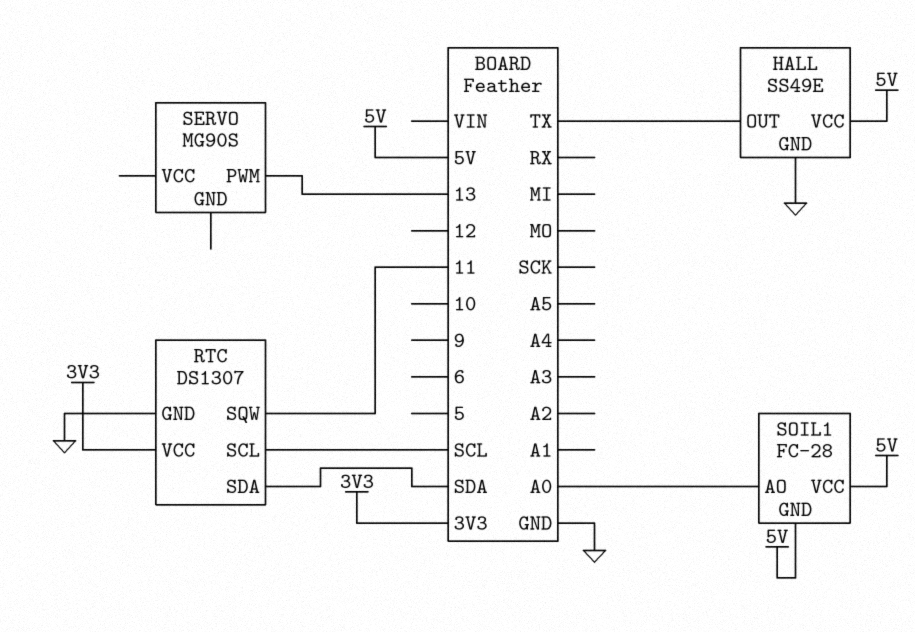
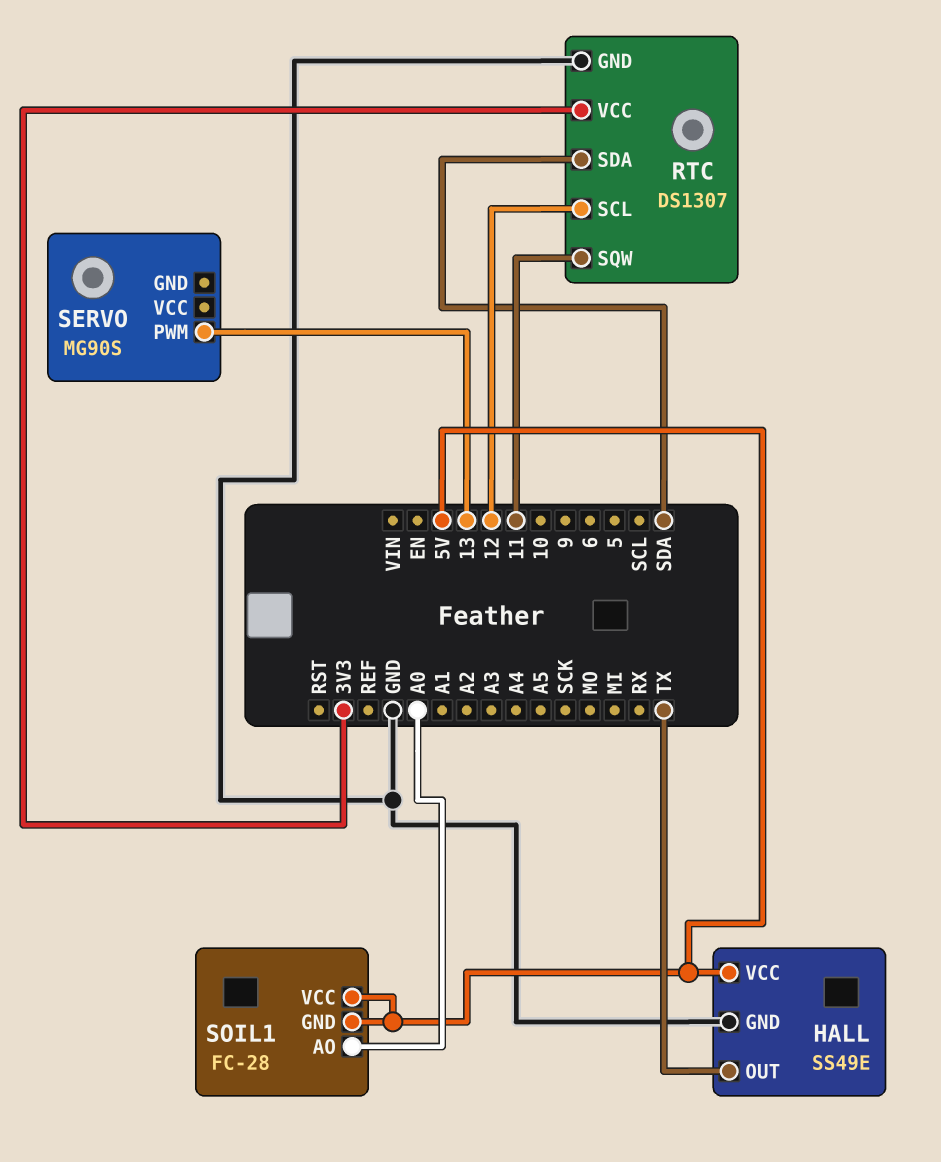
RTC pin SCL: SCL -> 12

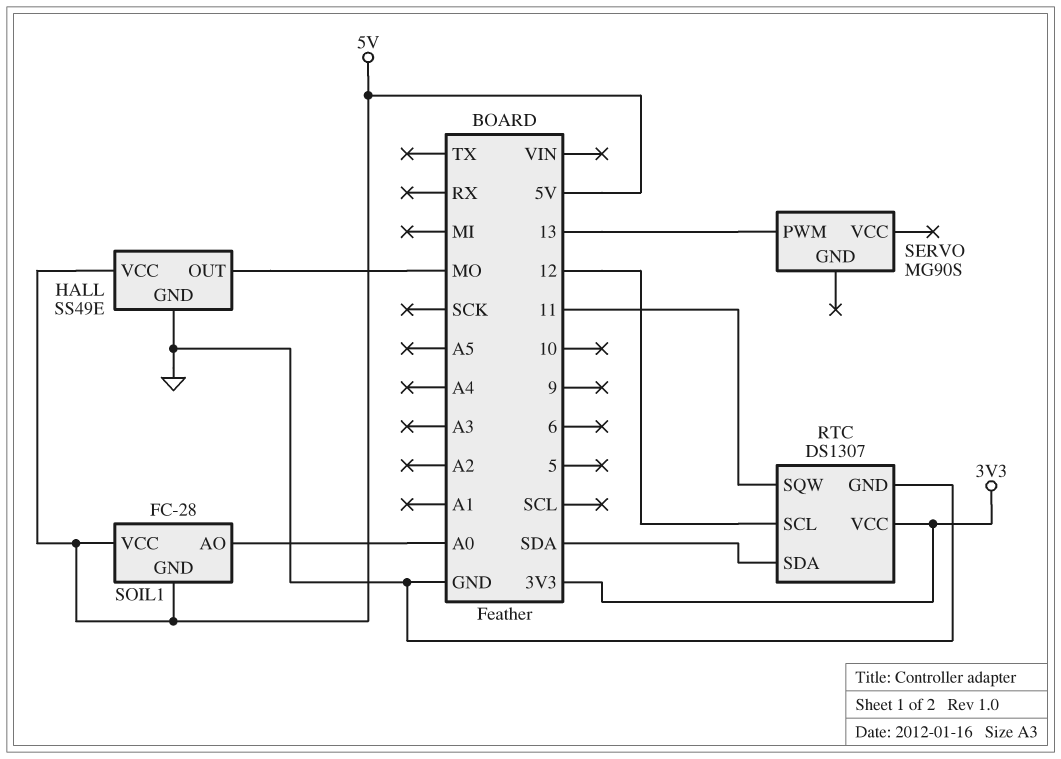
HALL pin OUT: TX -> MO

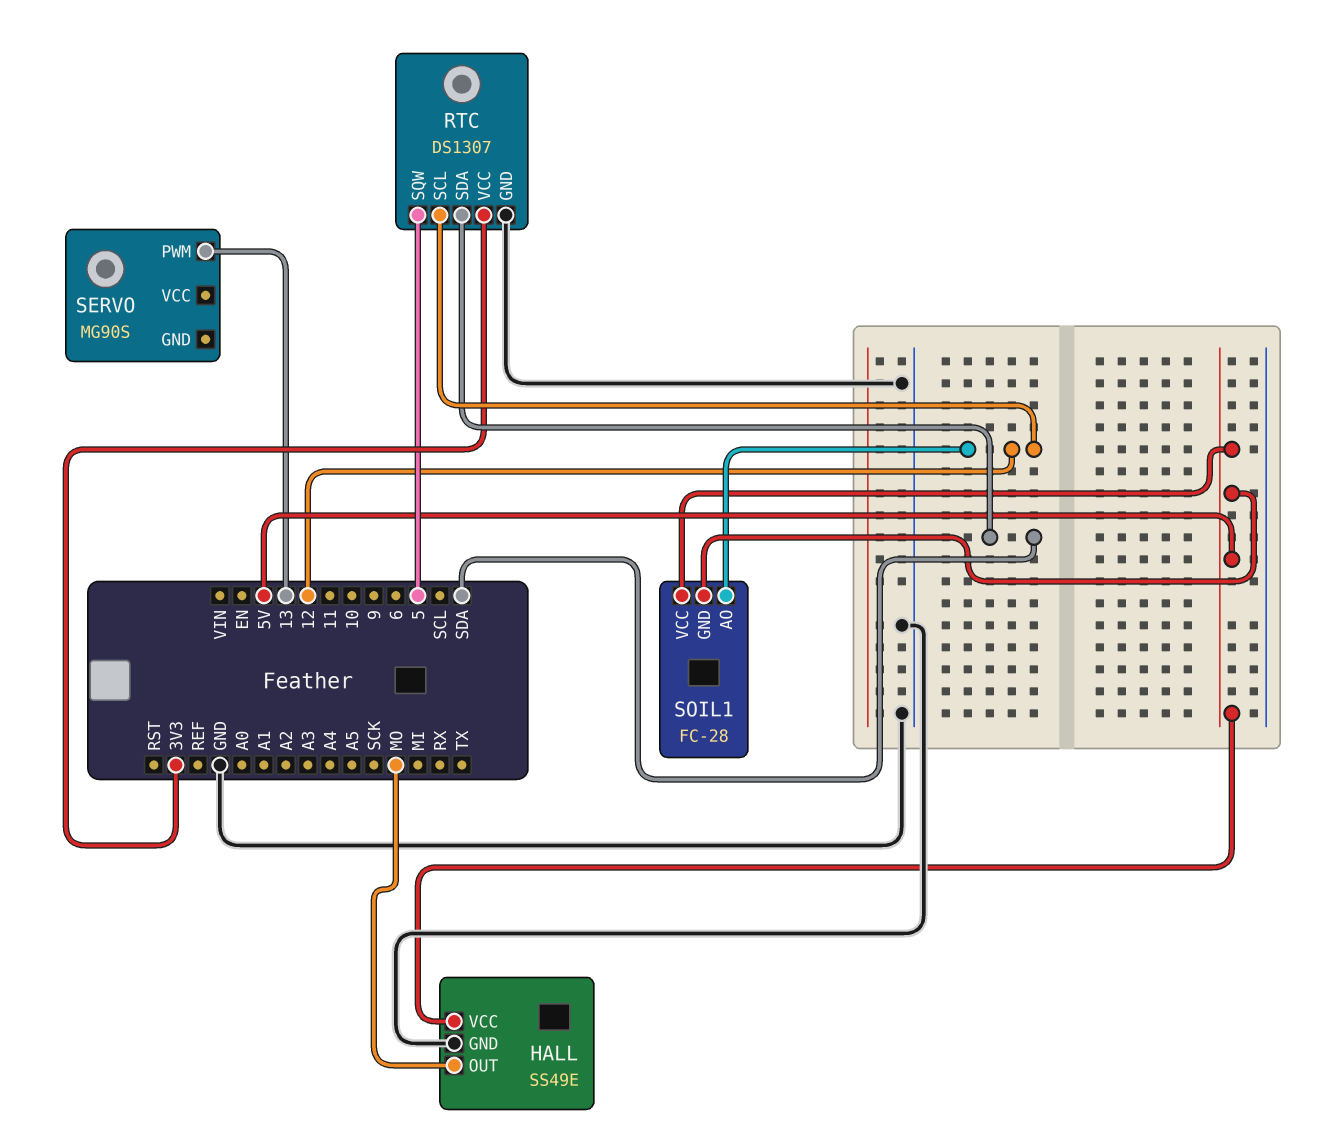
RTC pin SQW: 11 -> 5
SOIL1 pin AO: A0 -> 12

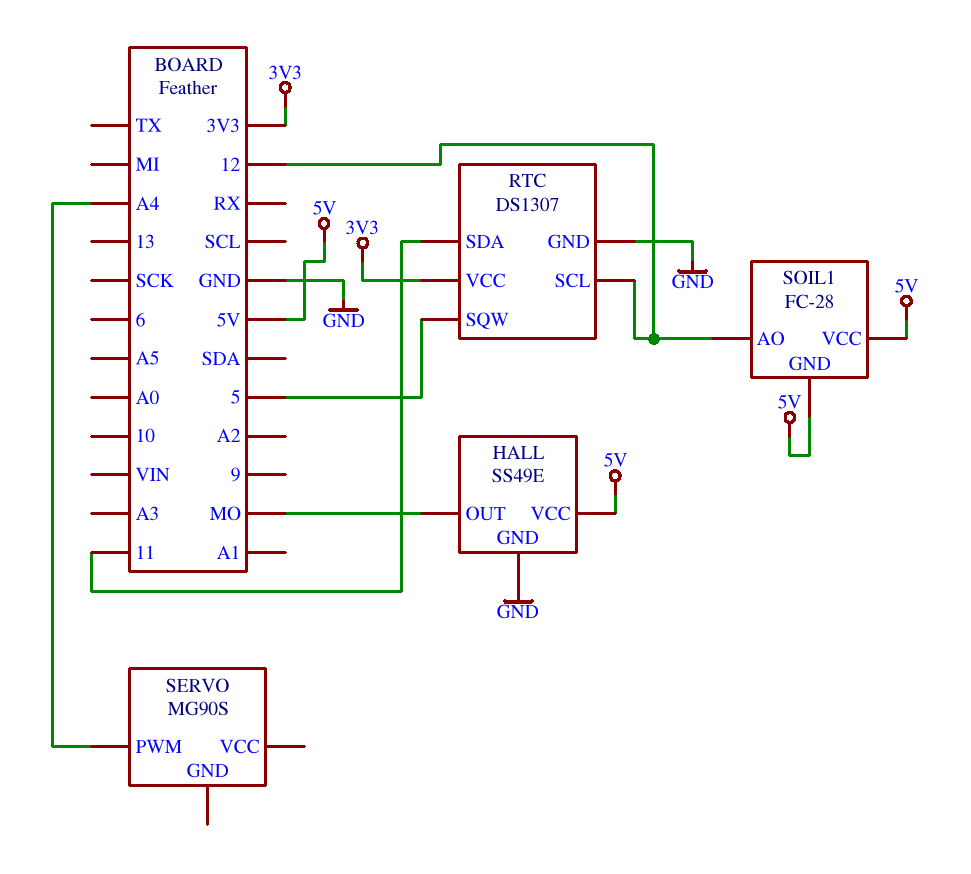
RTC pin SDA: SDA -> 11
SERVO pin PWM: 13 -> A4

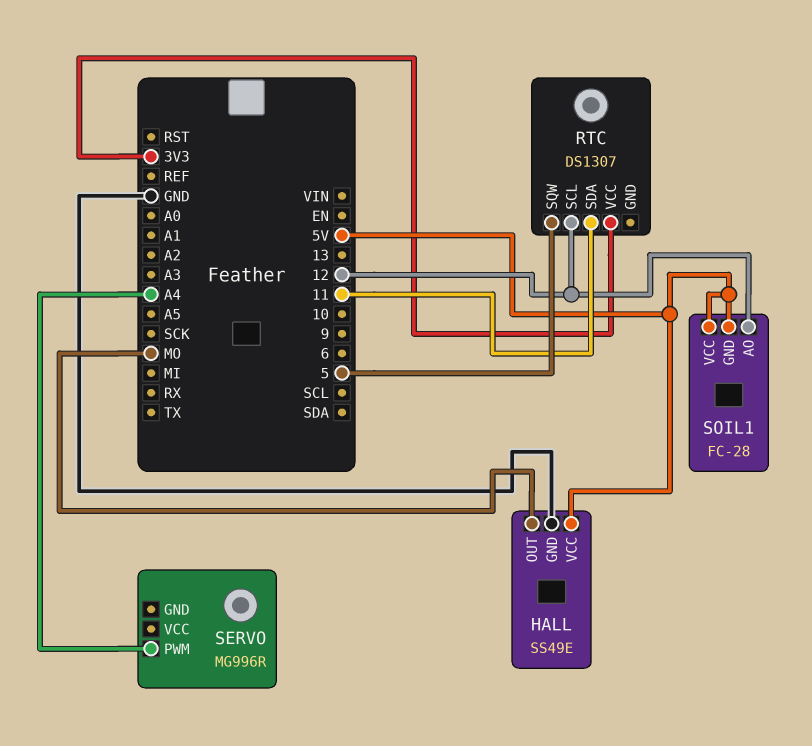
RTC pin GND: GND -> none
SERVO: MG90S -> MG996R

